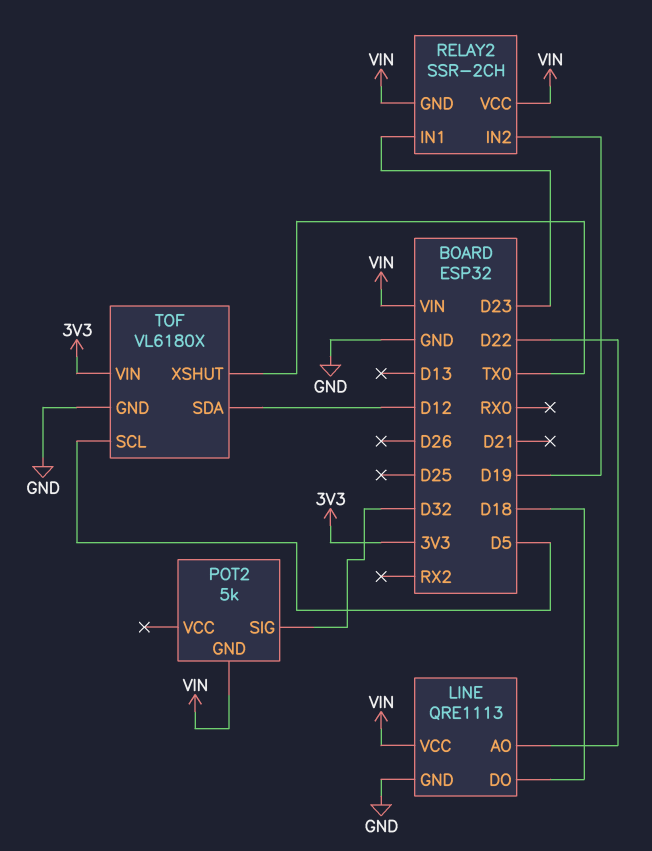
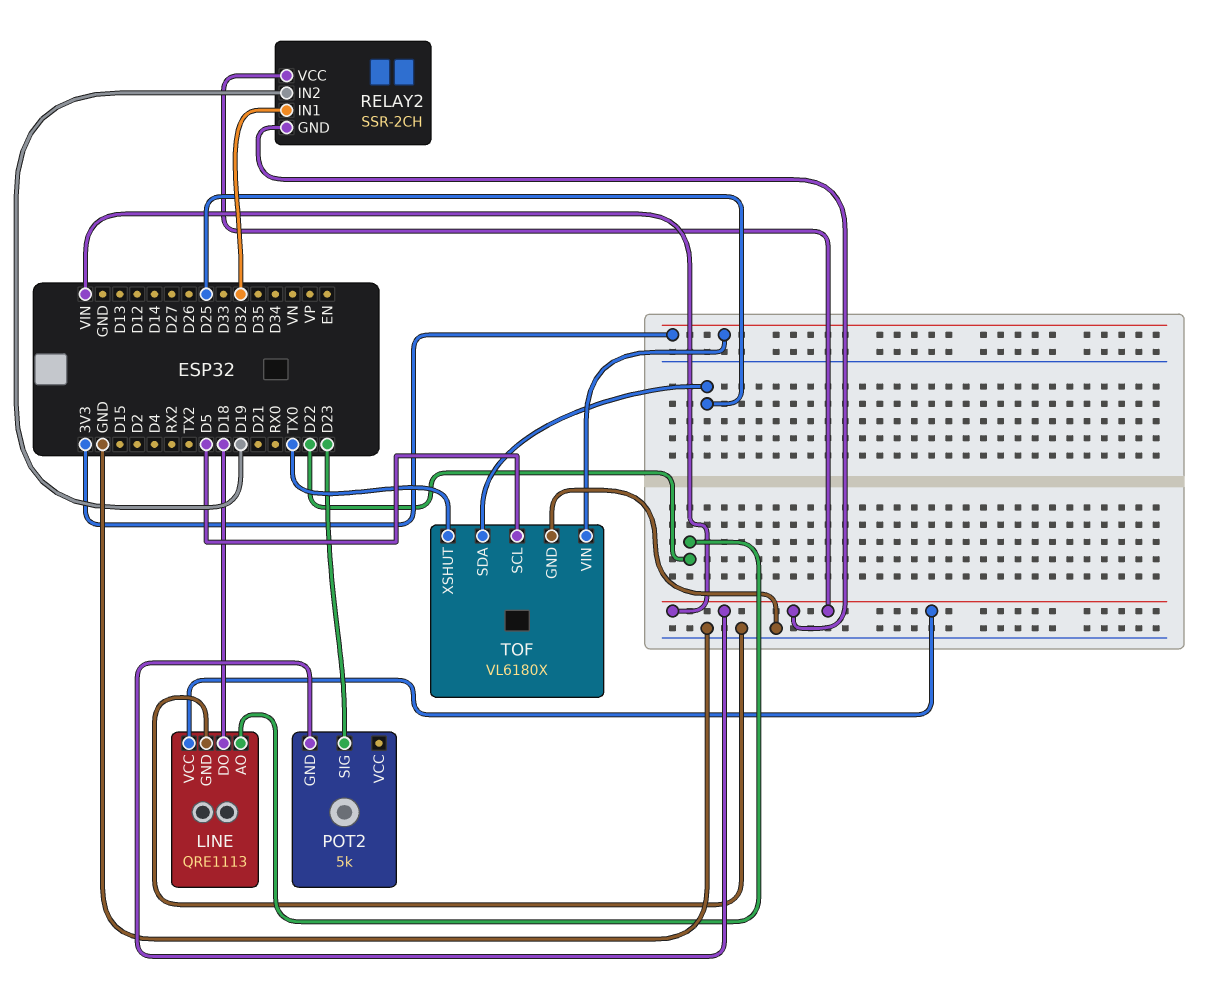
POT2 pin SIG: D32 -> D23
RELAY2 pin IN1: D23 -> D32
TOF pin SDA: D12 -> D25

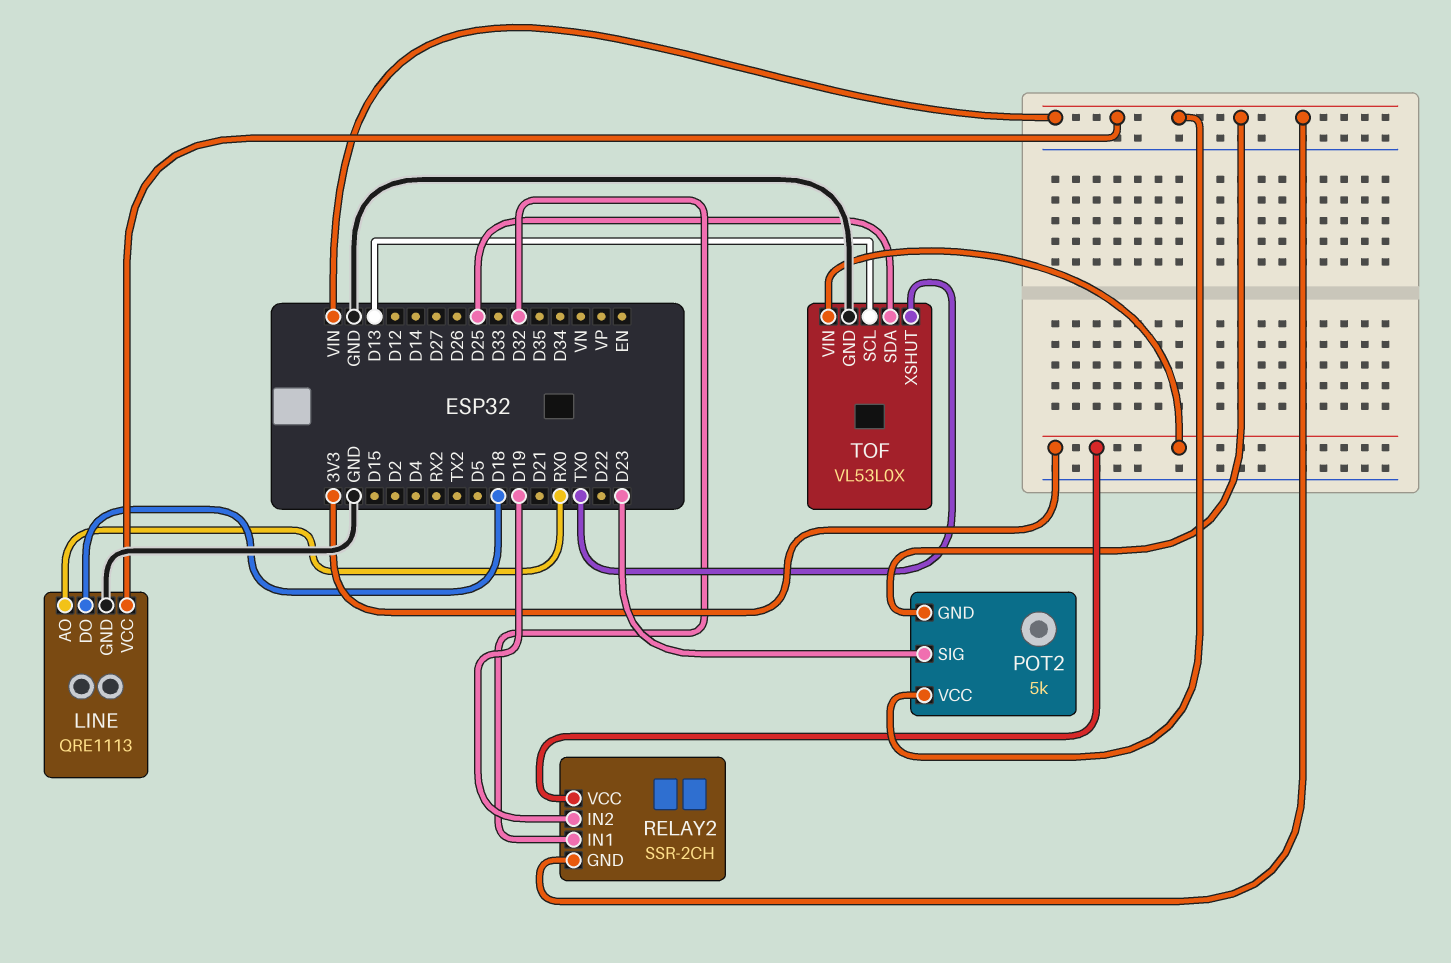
LINE pin AO: D22 -> RX0
POT2 pin VCC: none -> VIN
RELAY2 pin VCC: VIN -> 3V3
TOF: VL6180X -> VL53L0X
TOF pin SCL: D5 -> D13

